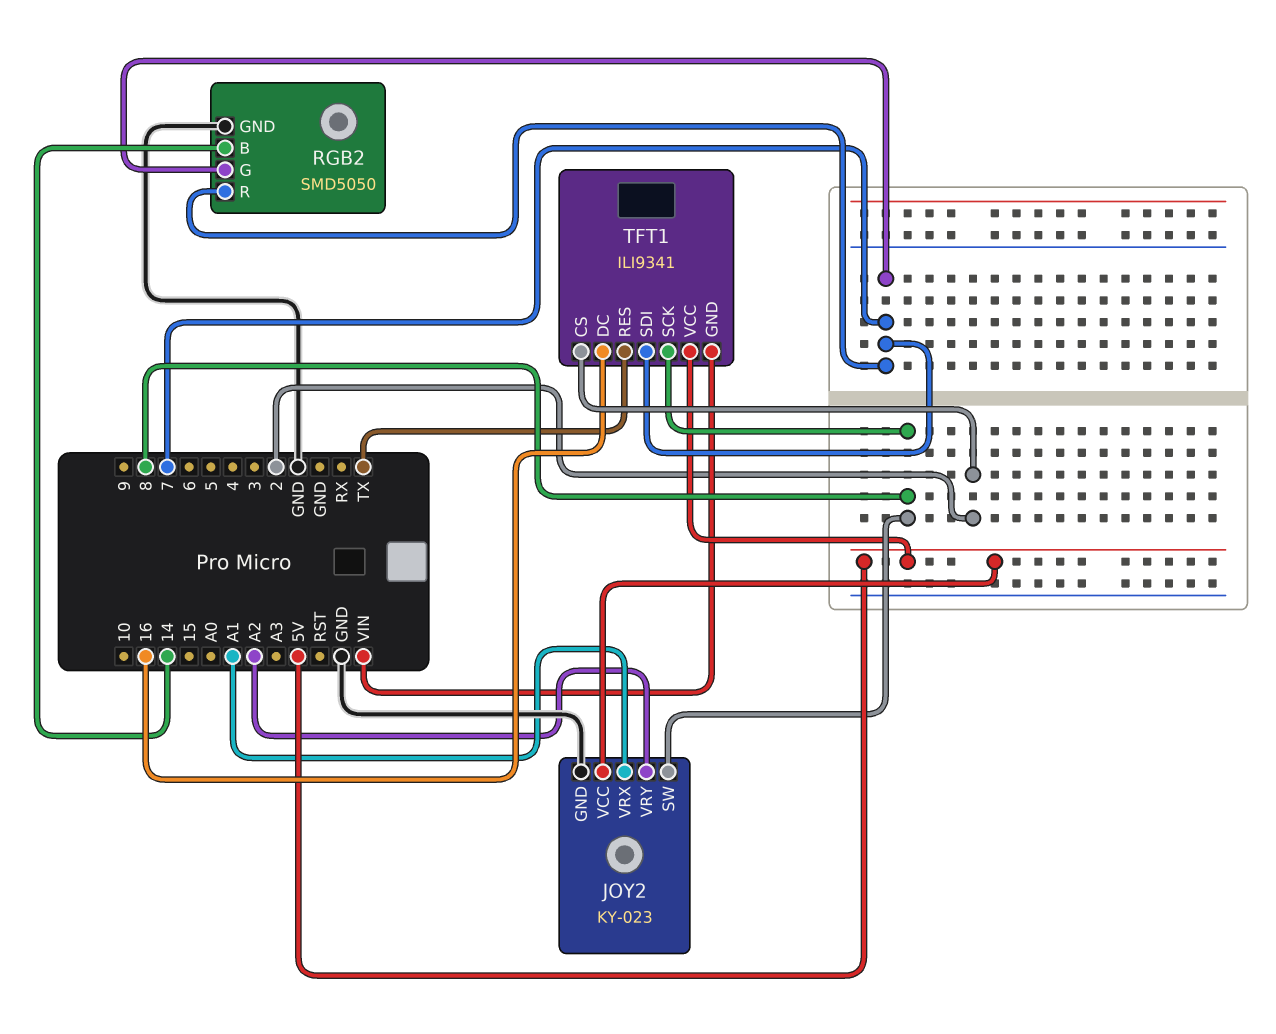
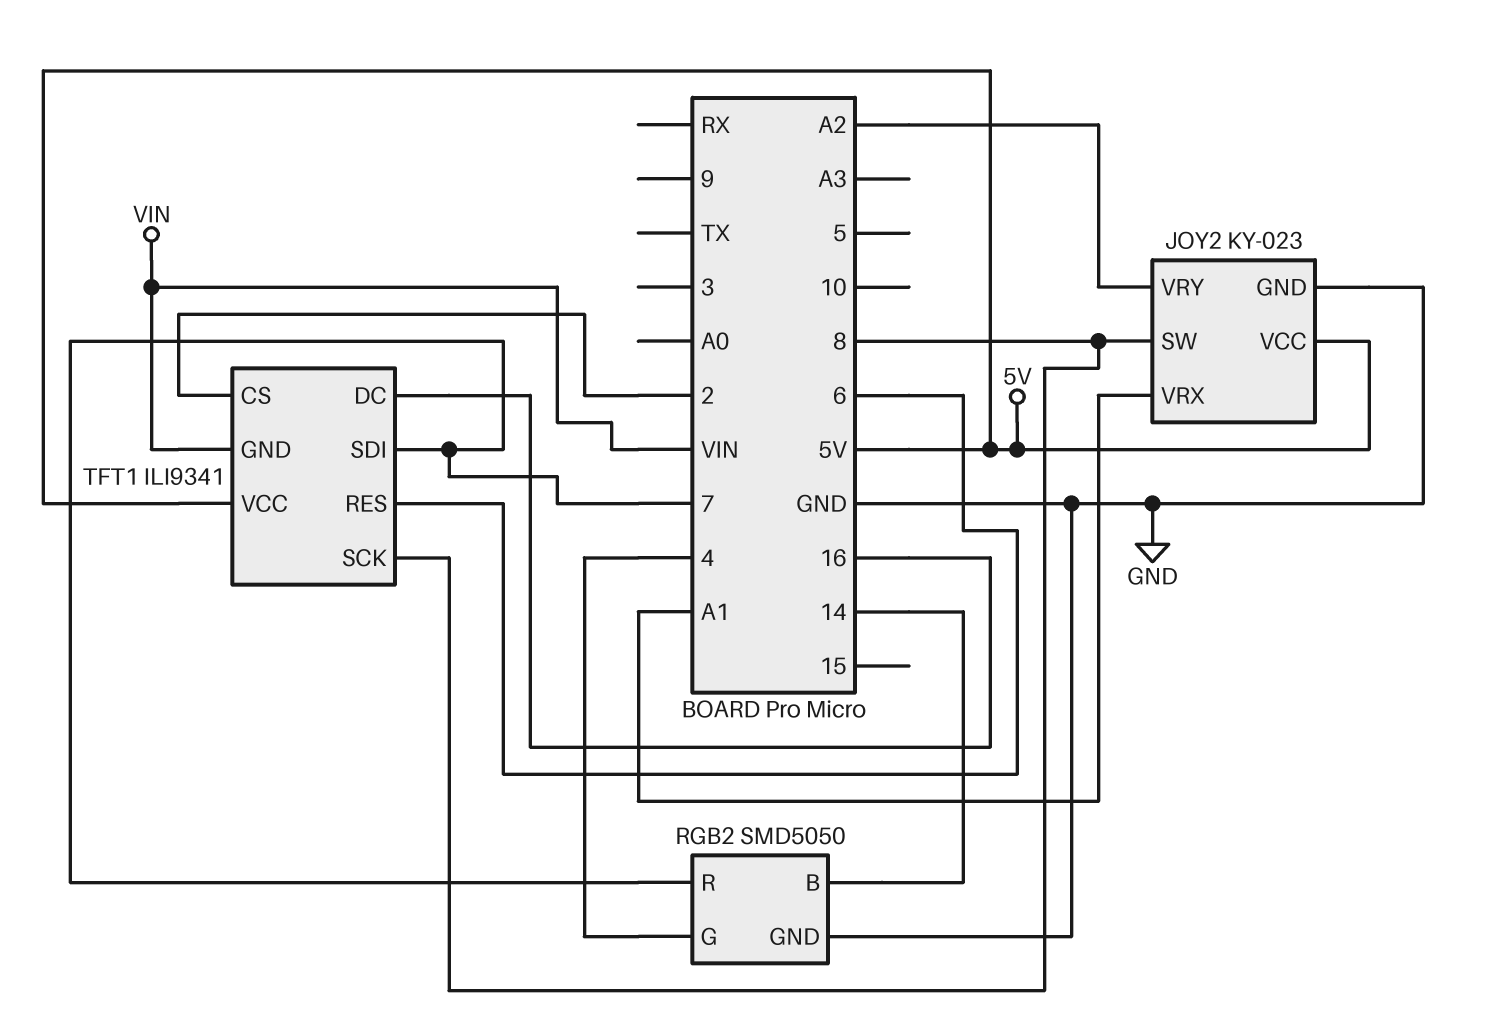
RGB2 pin G: 7 -> 4
TFT1 pin RES: TX -> 6

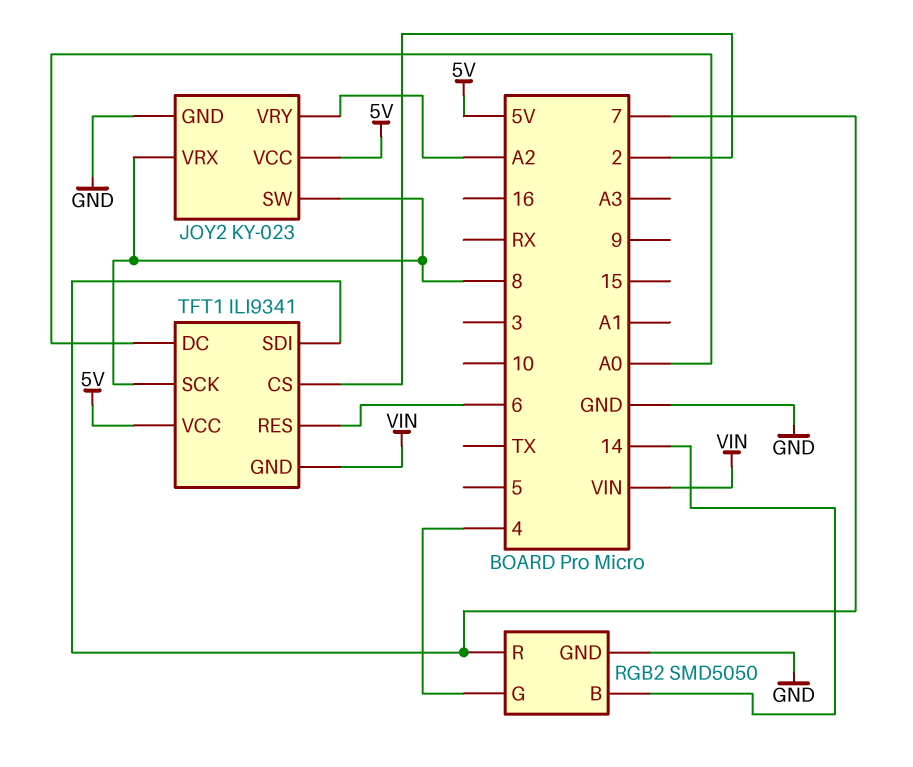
JOY2 pin VRX: A1 -> 8
TFT1 pin DC: 16 -> A0

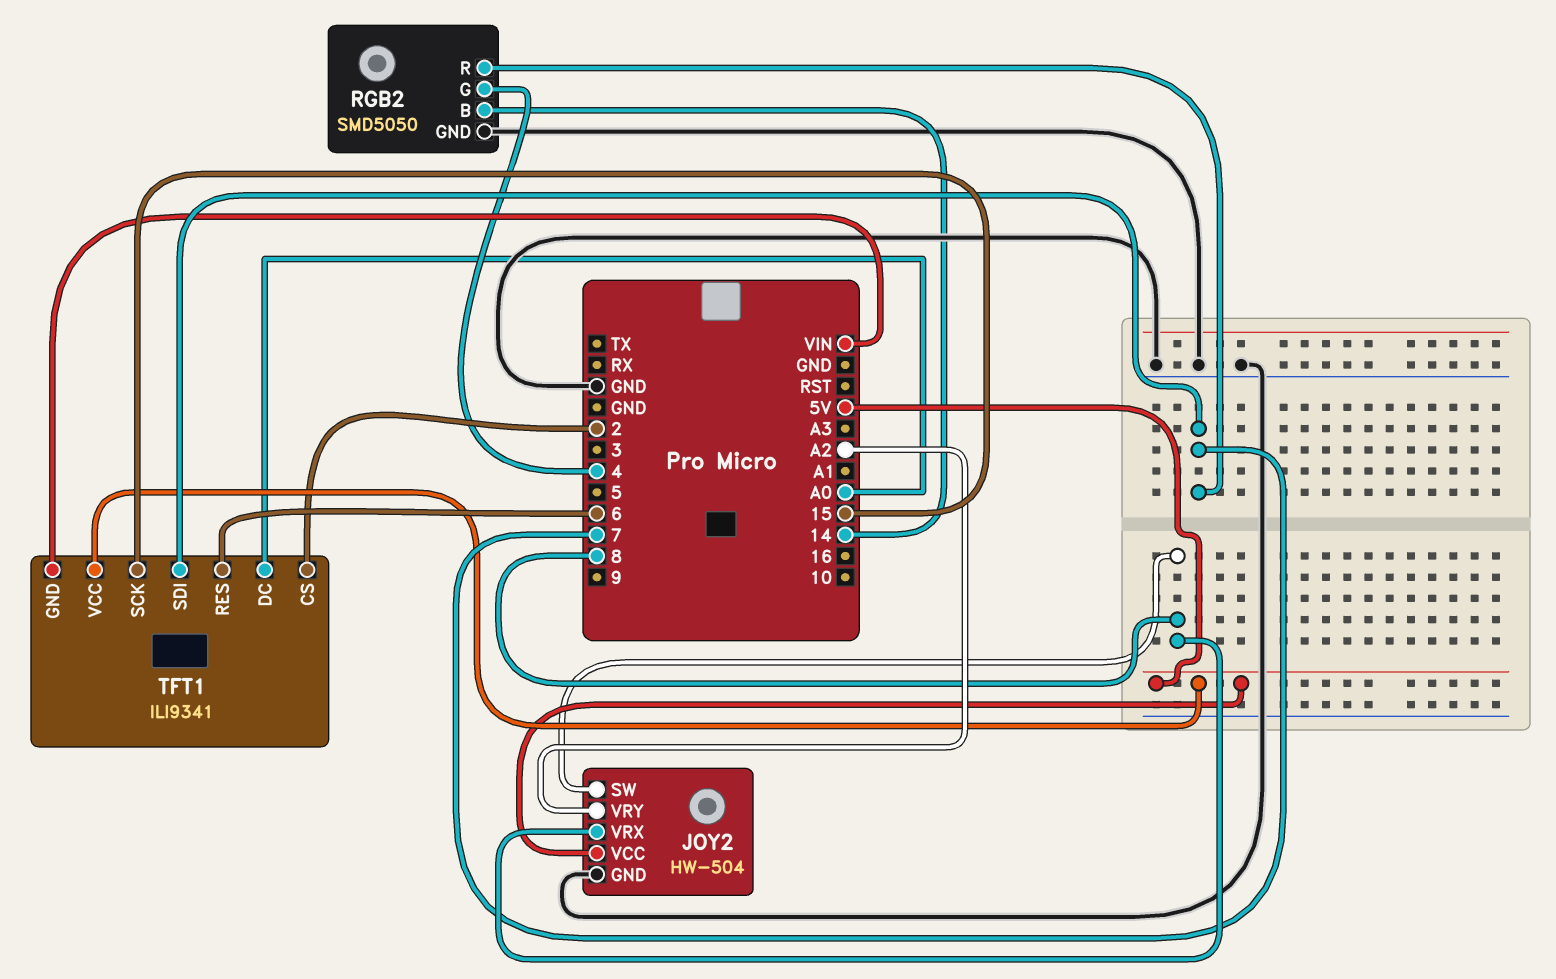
JOY2: KY-023 -> HW-504
TFT1 pin SCK: 8 -> 15

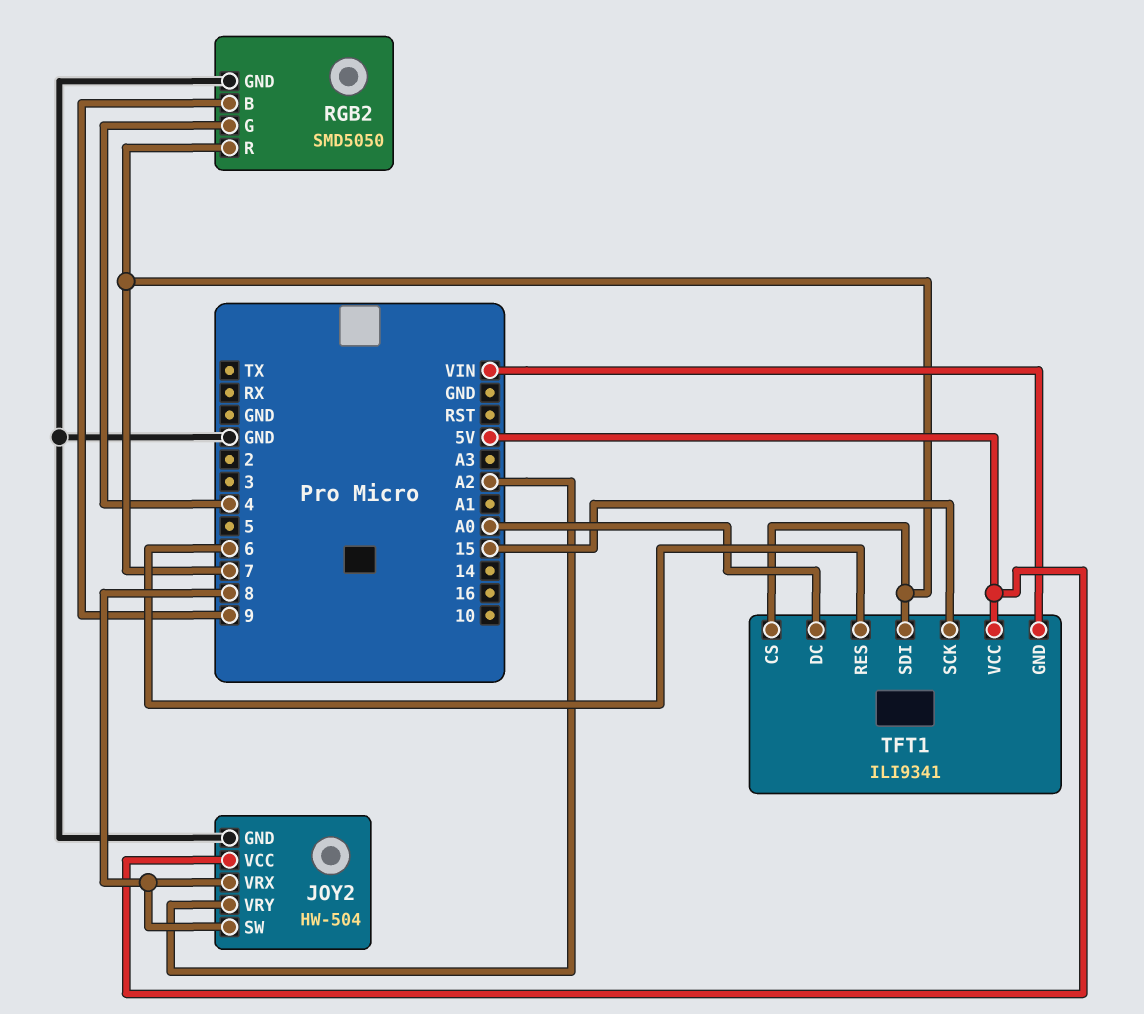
RGB2 pin B: 14 -> 9
TFT1 pin CS: 2 -> 7

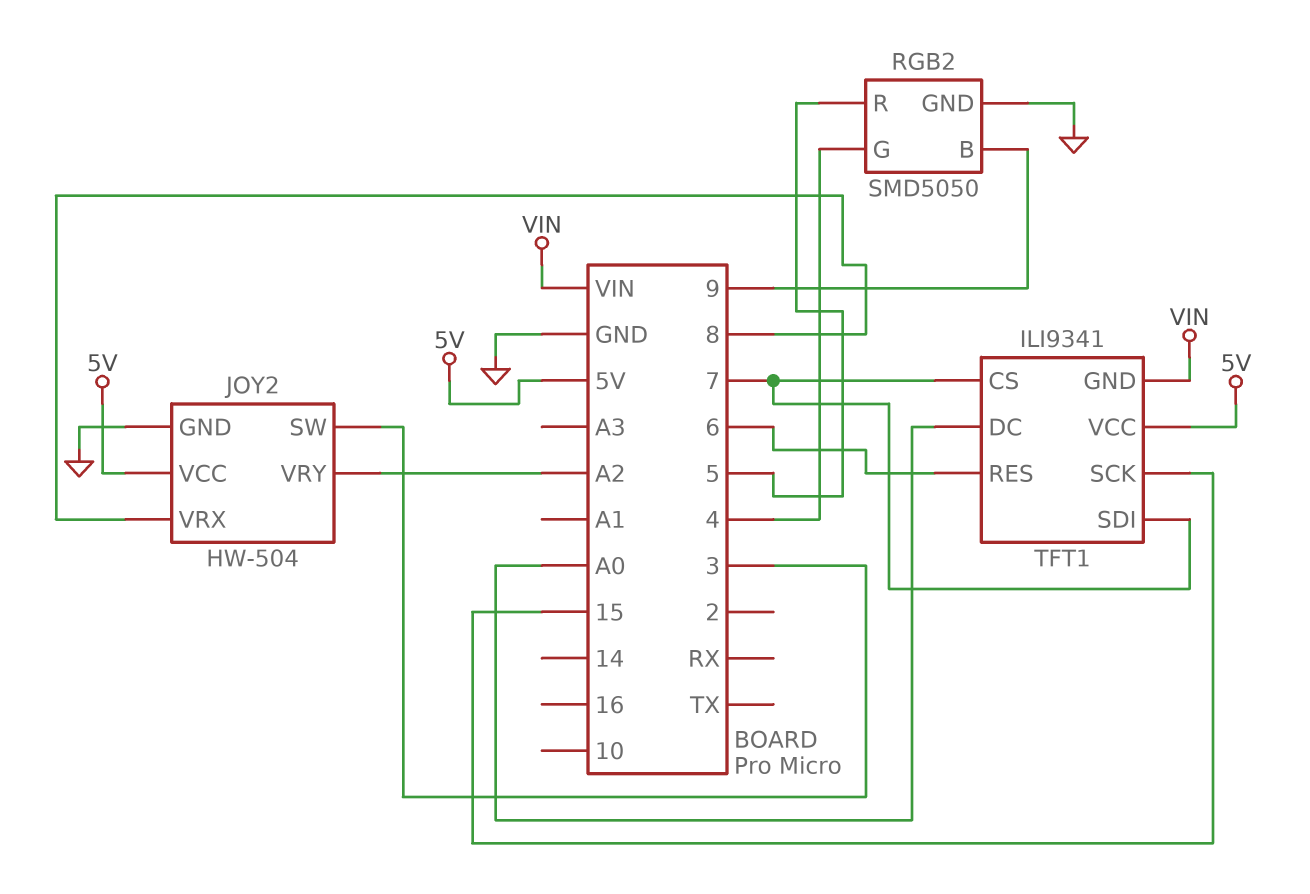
JOY2 pin SW: 8 -> 3
RGB2 pin R: 7 -> 5

